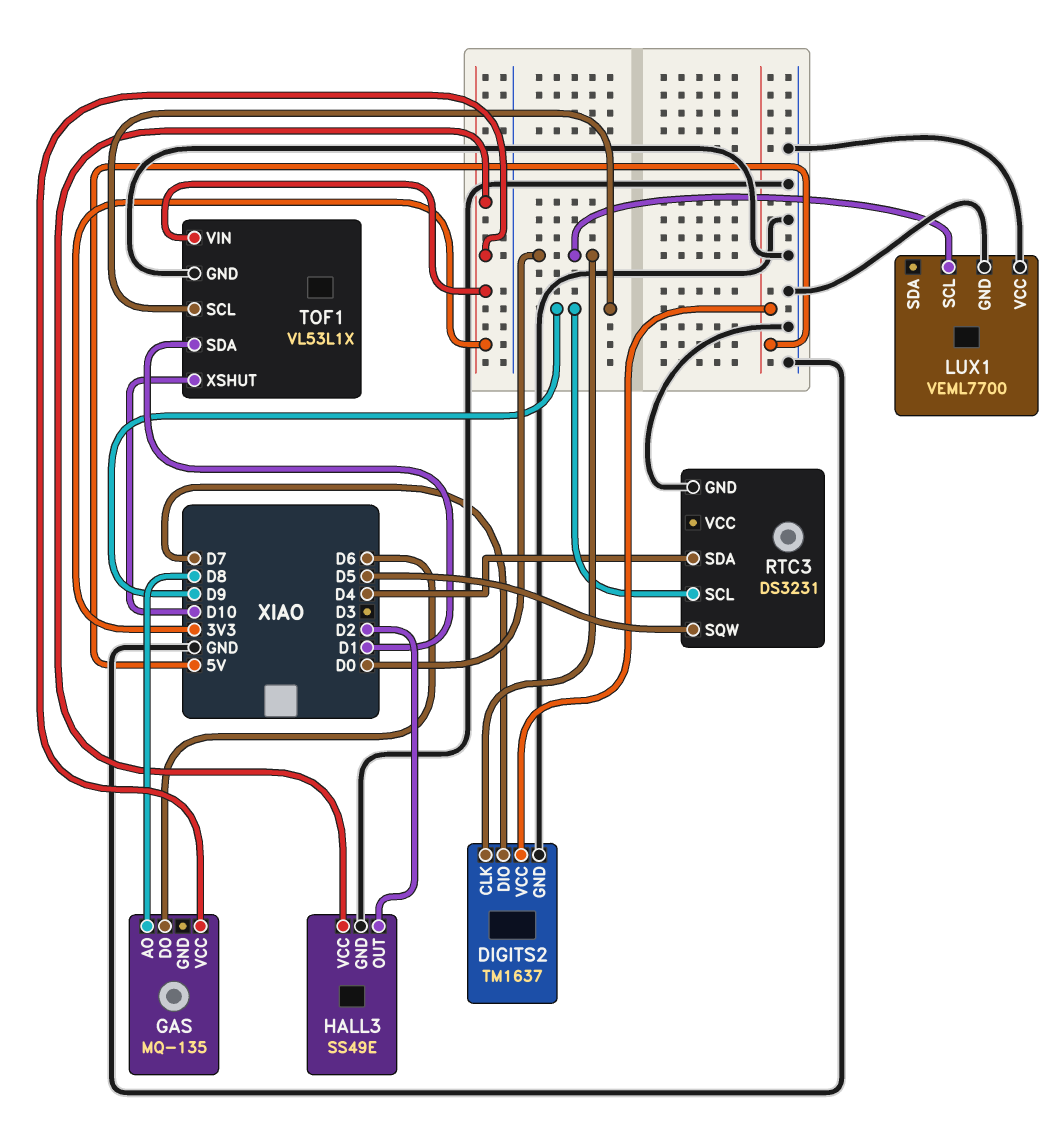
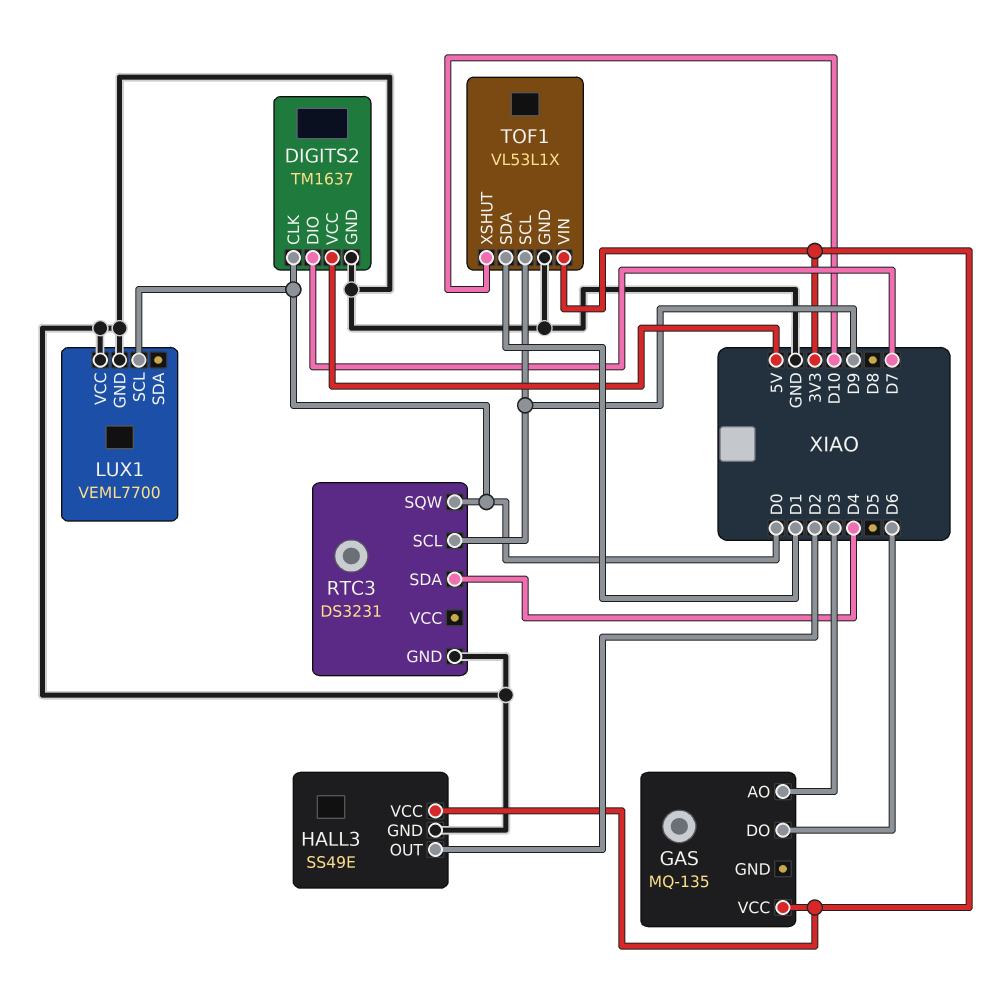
GAS pin AO: D8 -> D3
RTC3 pin SQW: D5 -> D0

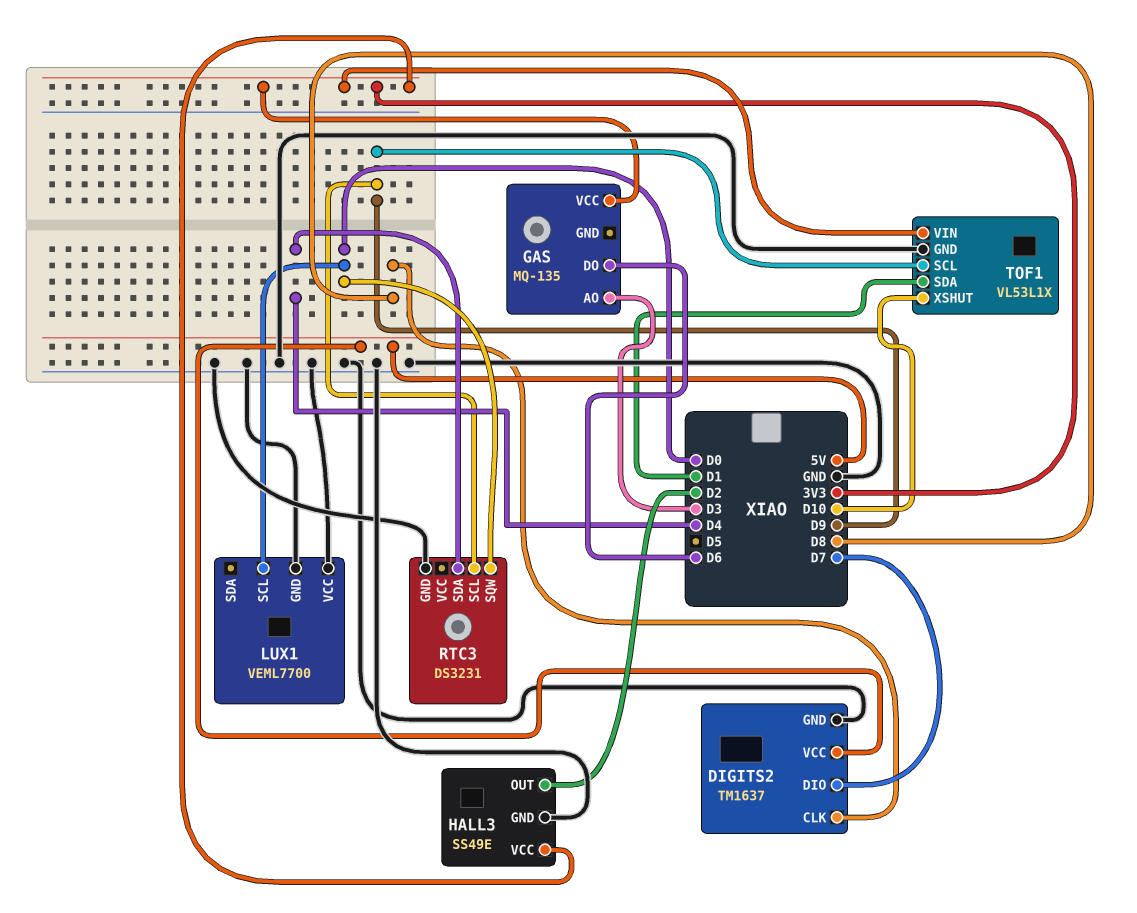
DIGITS2 pin CLK: D0 -> D8

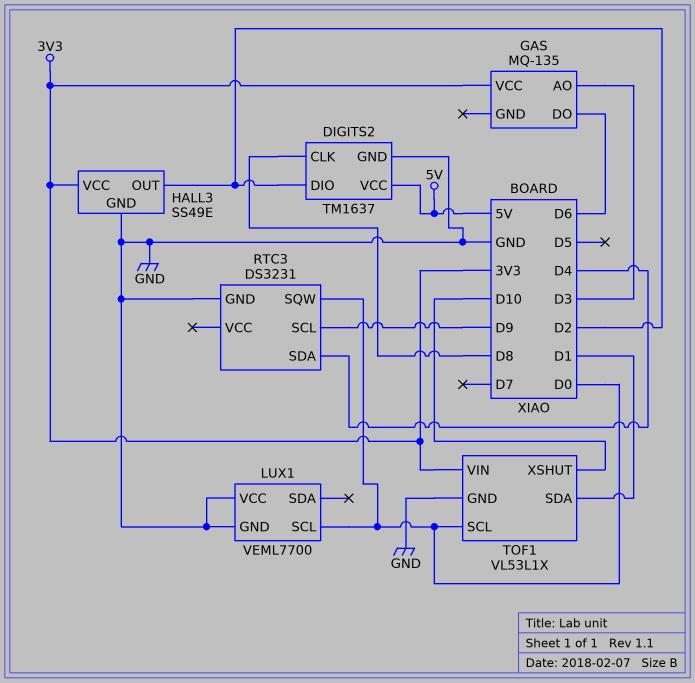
DIGITS2 pin DIO: D7 -> D2
TOF1 pin SCL: D9 -> D0

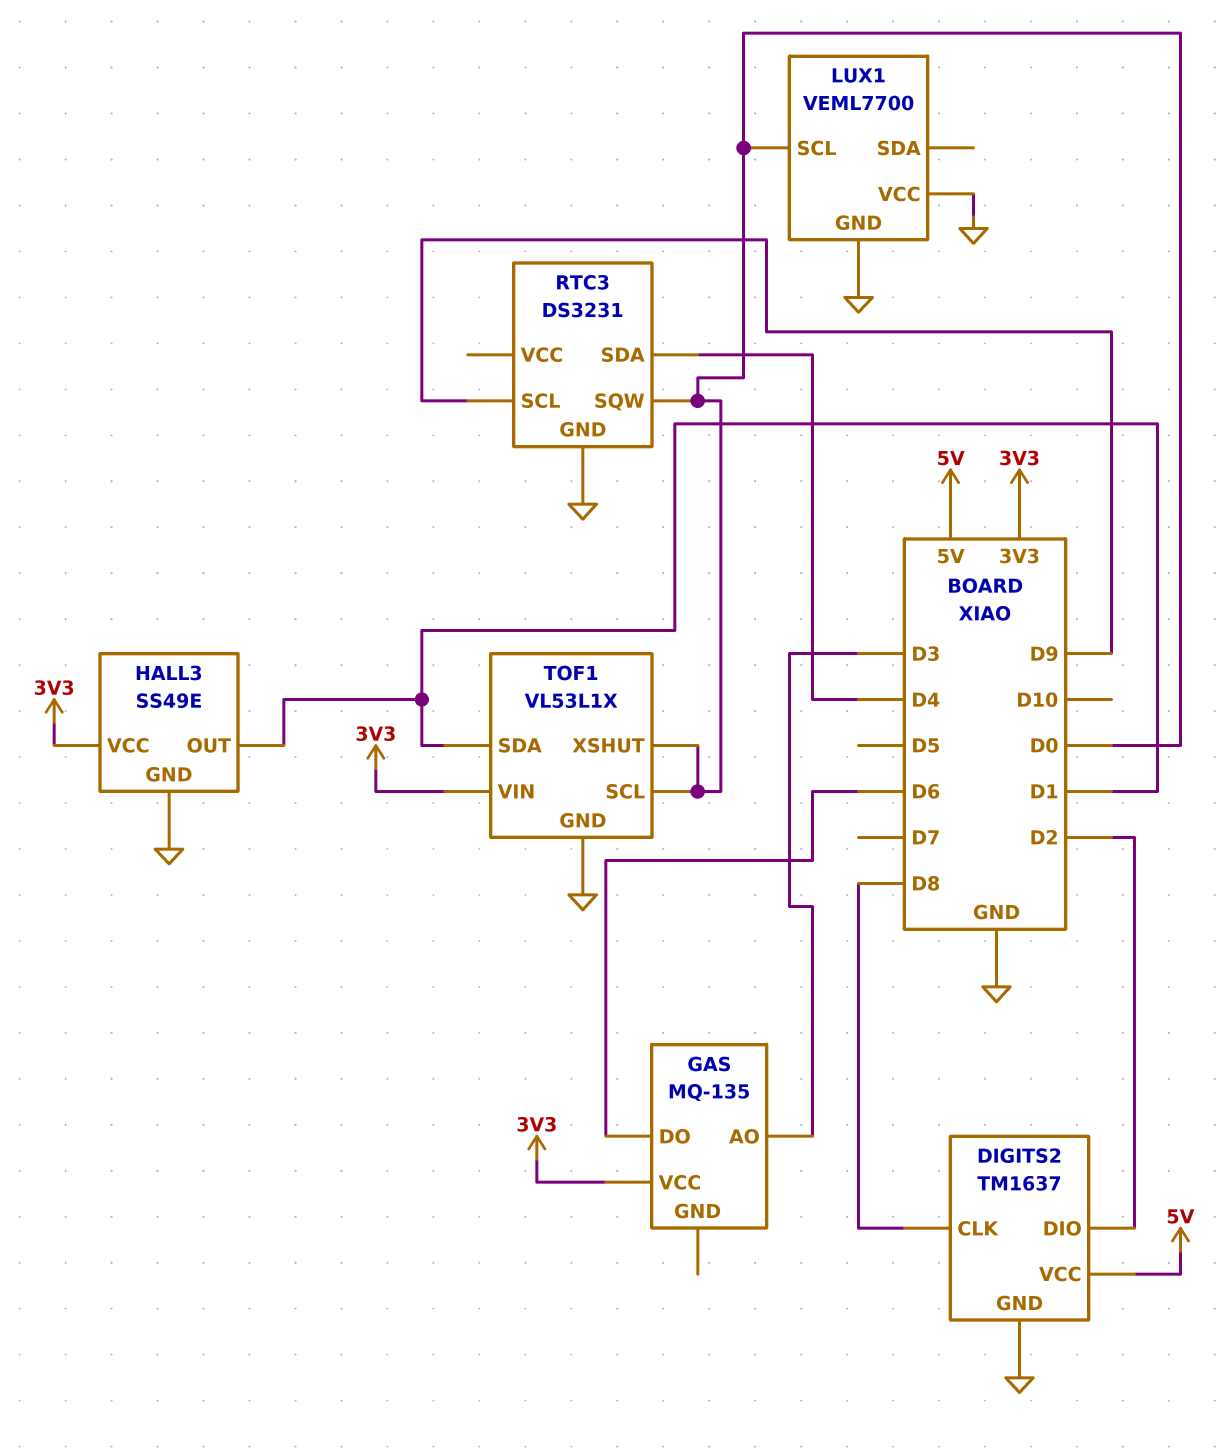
HALL3 pin OUT: D2 -> D1
TOF1 pin XSHUT: D10 -> D0

